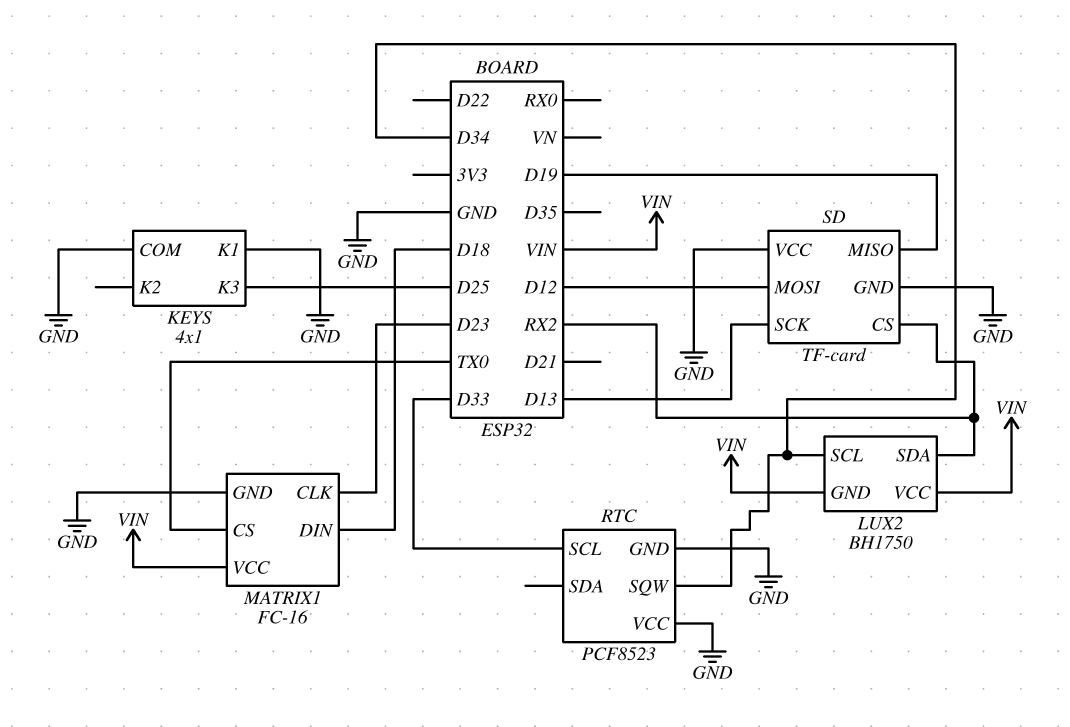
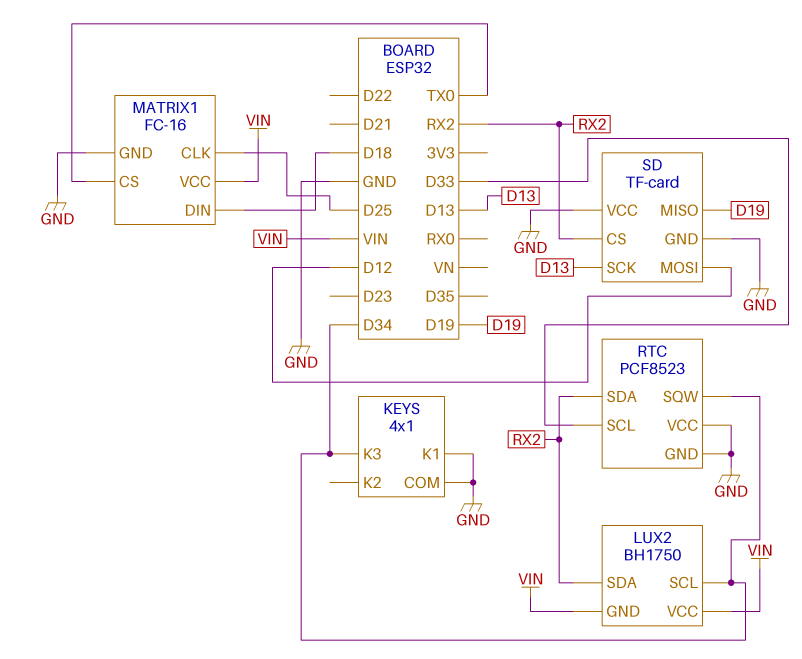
KEYS pin K3: D25 -> D34
MATRIX1 pin CLK: D23 -> D25
RTC pin SDA: none -> RX2

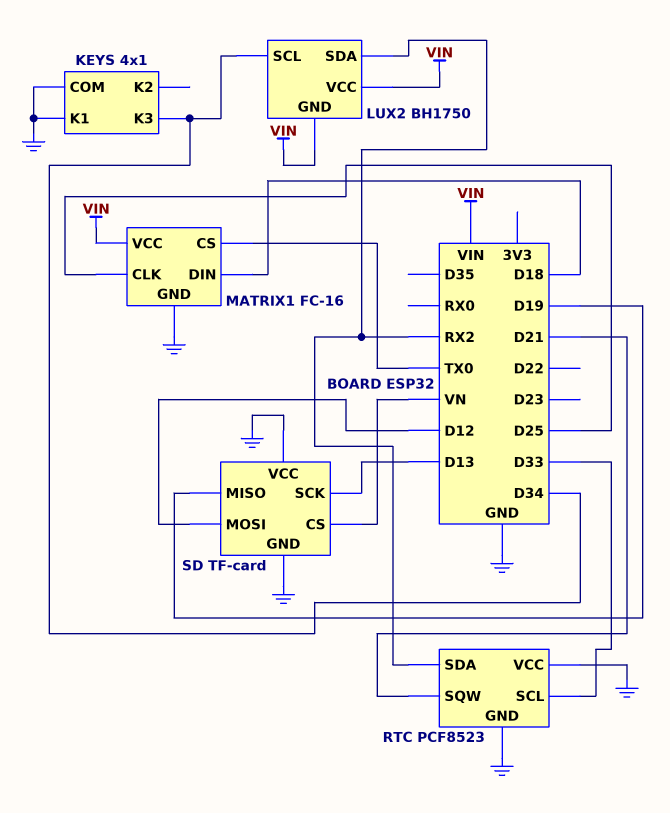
RTC pin SQW: D34 -> D21
SD pin CS: RX2 -> VN

